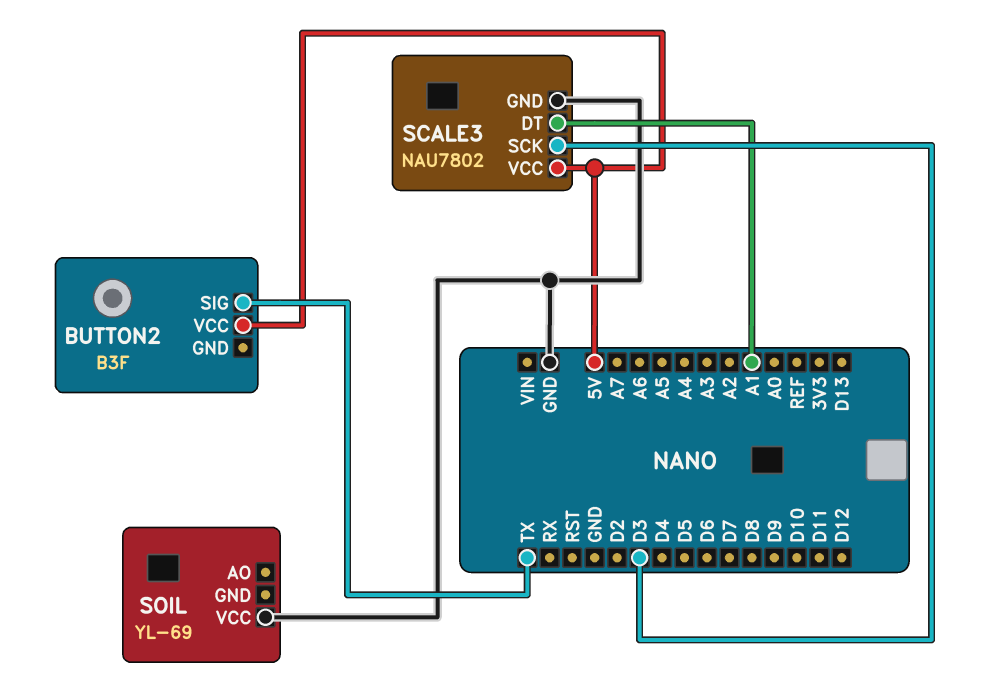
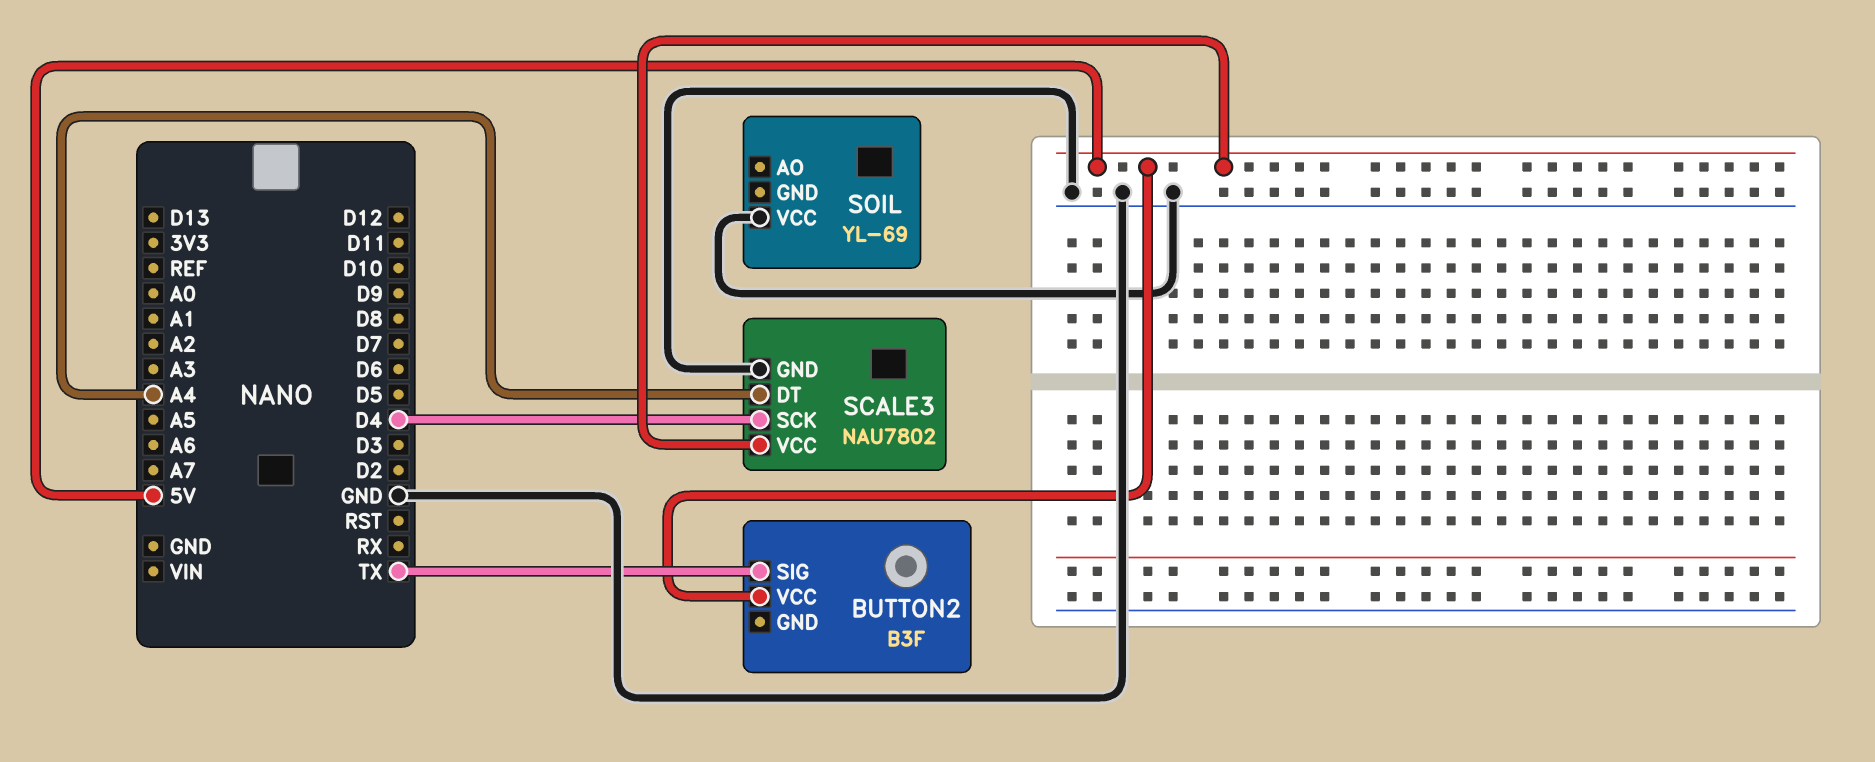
SCALE3 pin DT: A1 -> A4
SCALE3 pin SCK: D3 -> D4

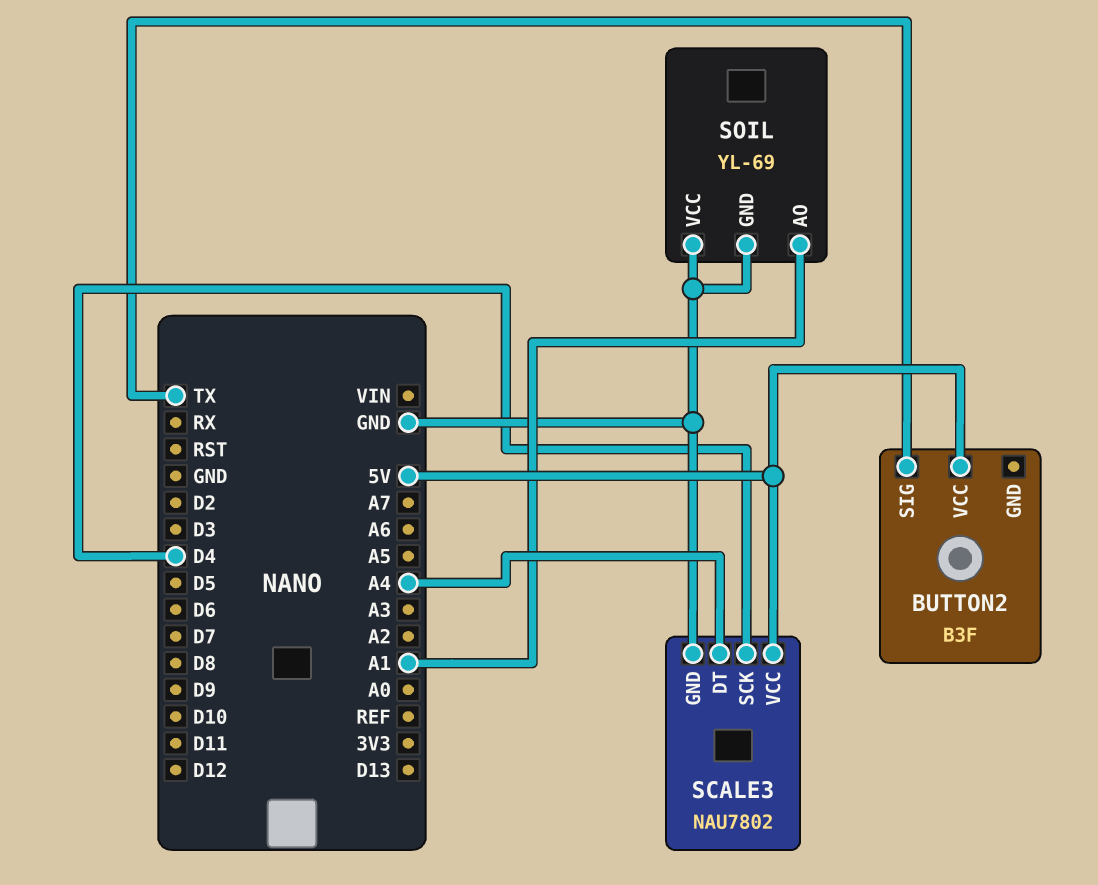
SOIL pin AO: none -> A1
SOIL pin GND: none -> GND

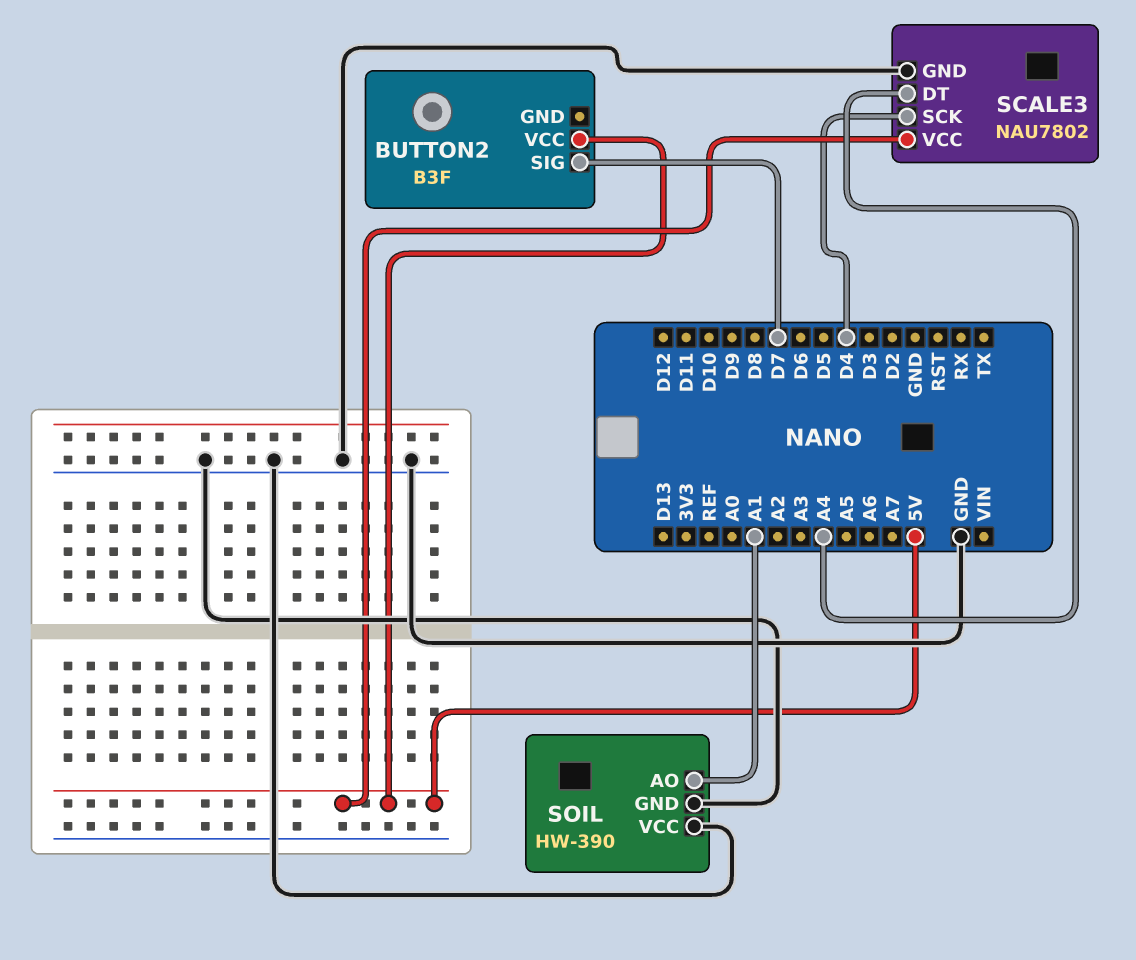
BUTTON2 pin SIG: TX -> D7
SOIL: YL-69 -> HW-390

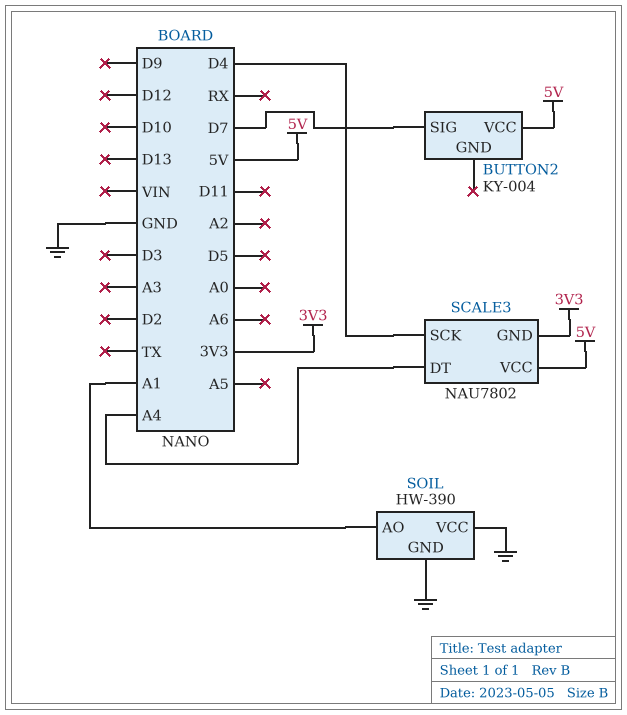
BUTTON2: B3F -> KY-004
SCALE3 pin GND: GND -> 3V3

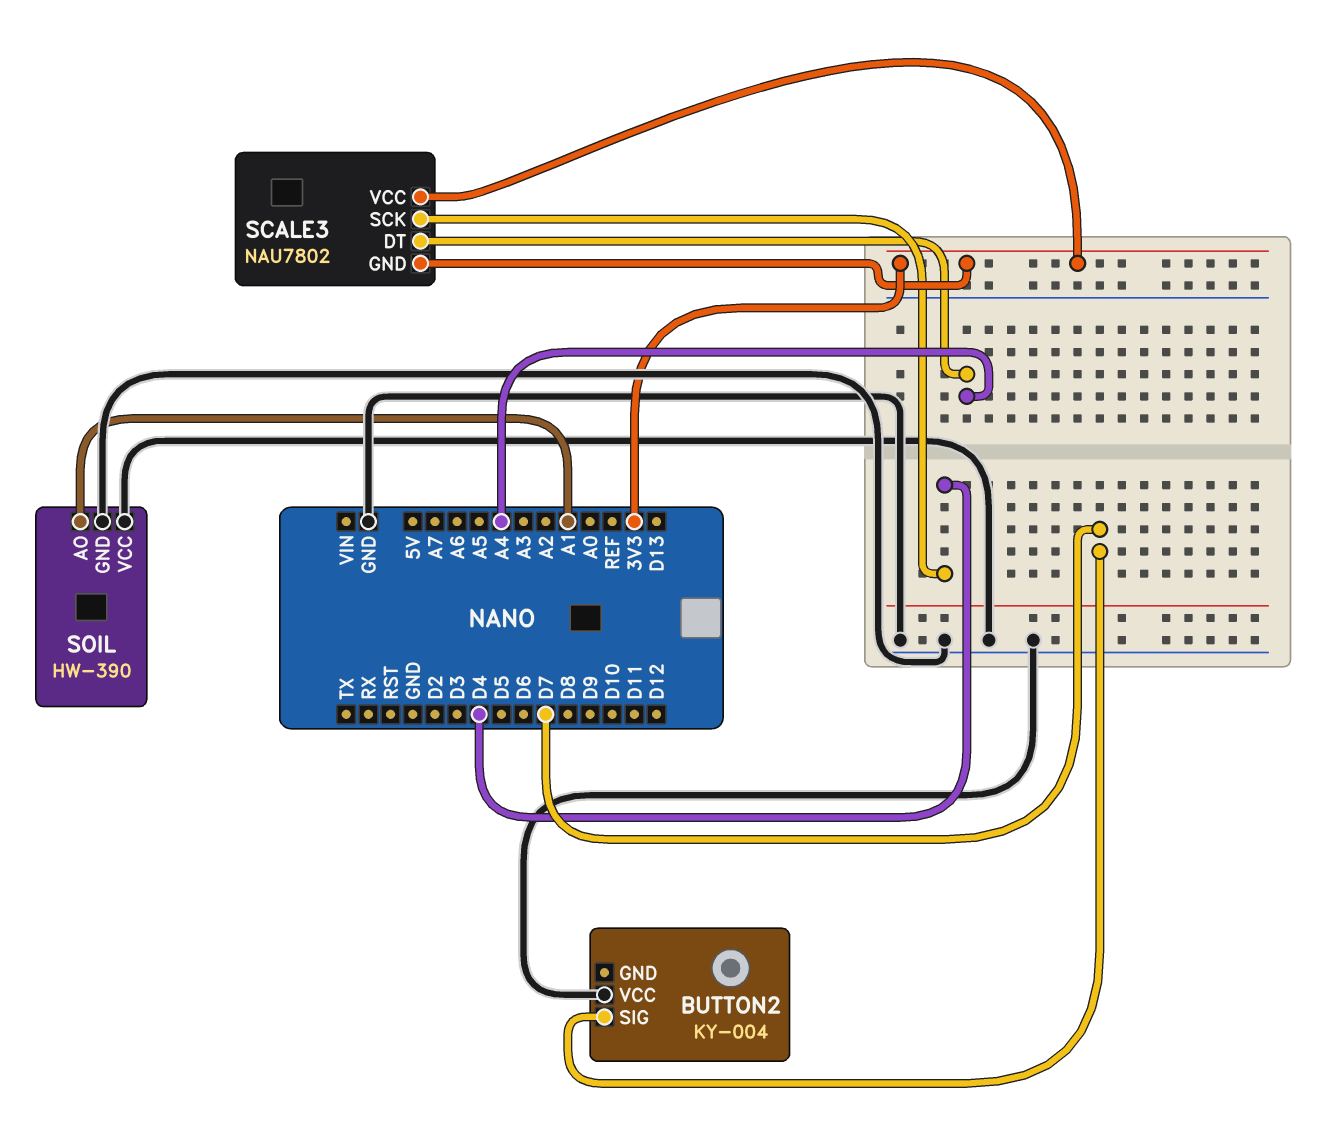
BUTTON2 pin VCC: 5V -> GND
SCALE3 pin VCC: 5V -> 3V3

